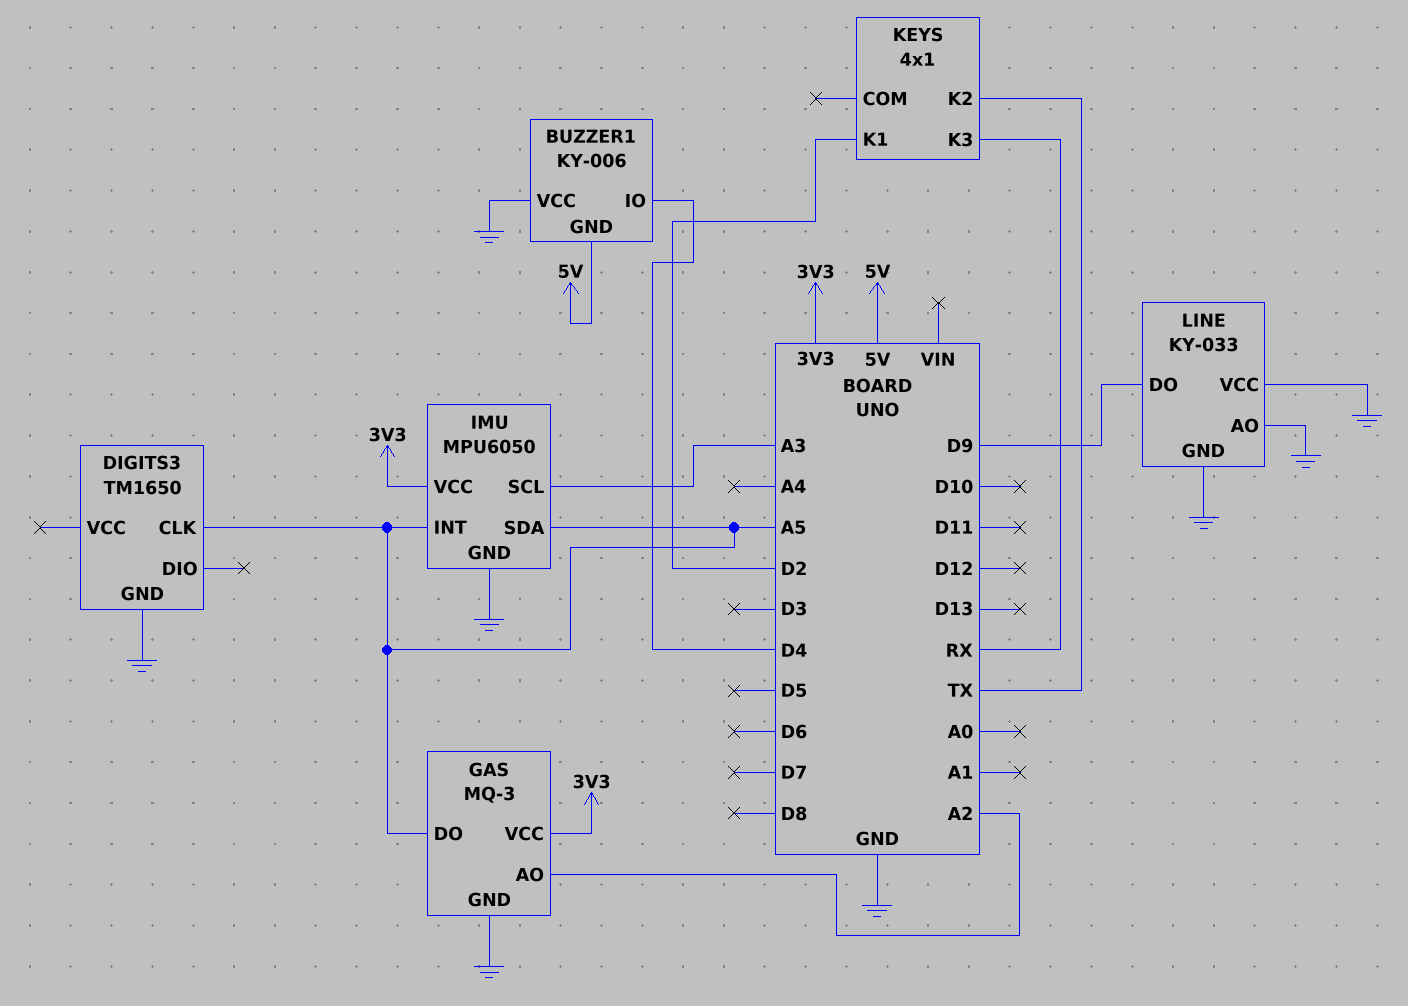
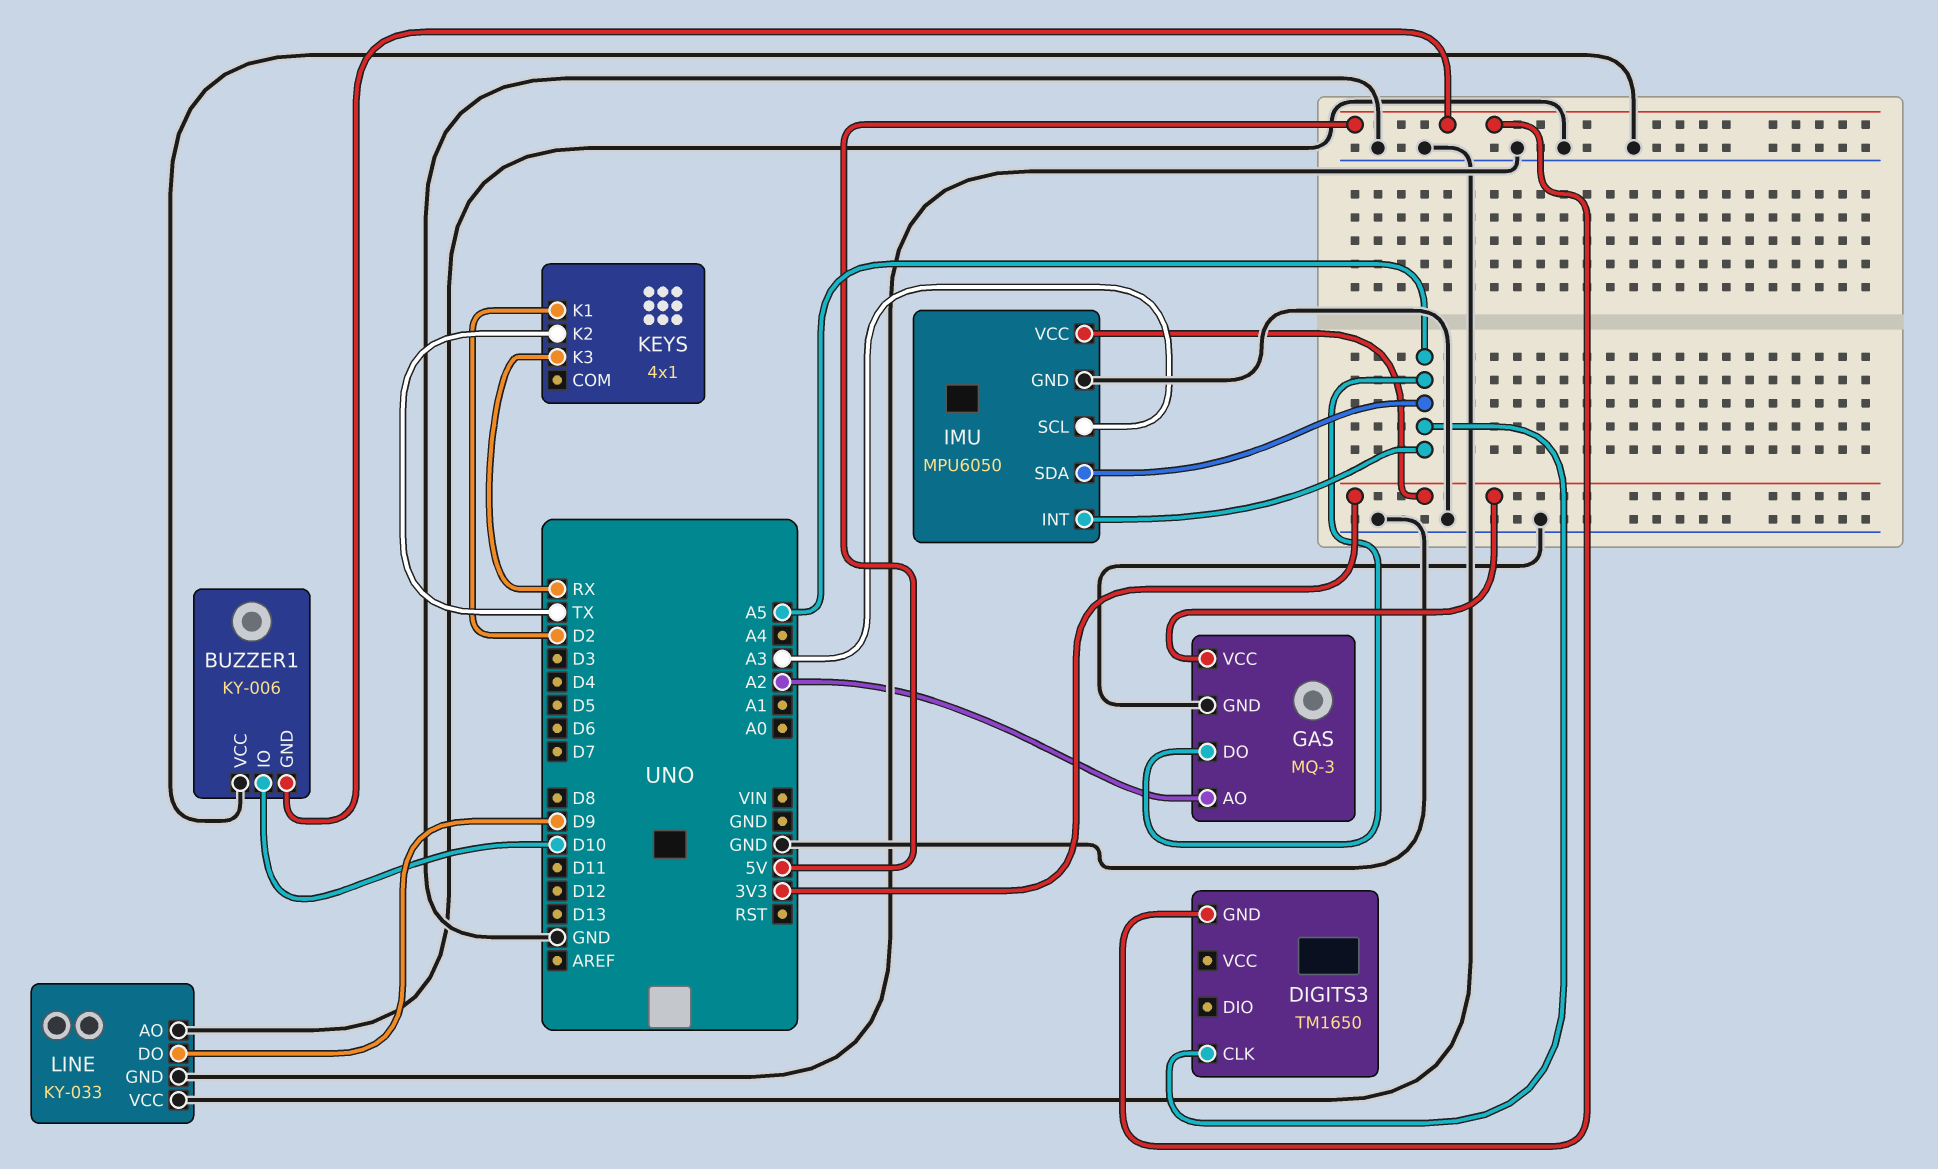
BUZZER1 pin IO: D4 -> D10
DIGITS3 pin GND: GND -> 5V

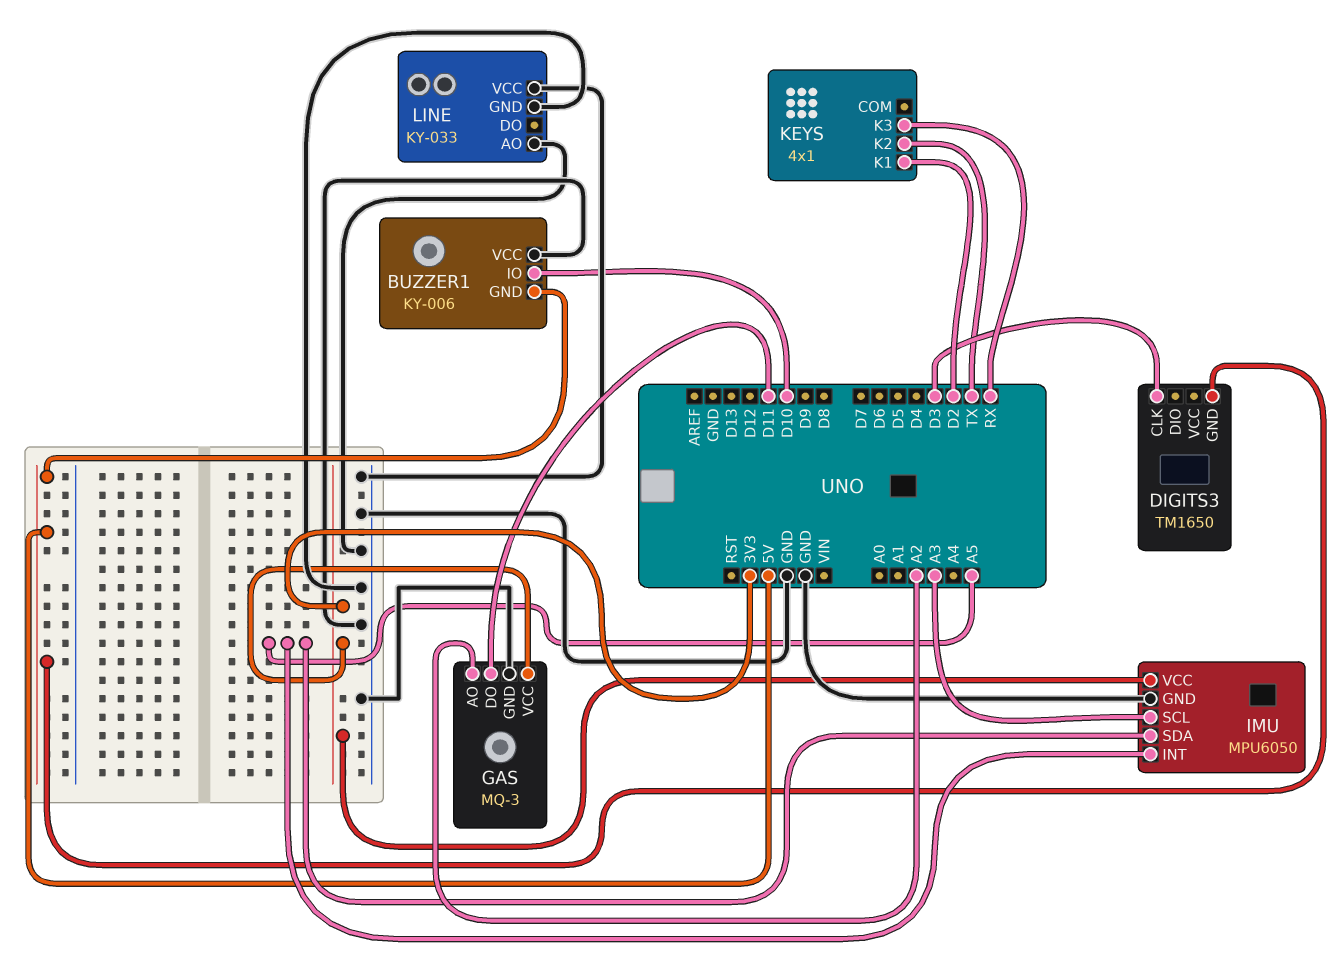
DIGITS3 pin CLK: A5 -> D3
GAS pin DO: A5 -> D11
LINE pin DO: D9 -> none

